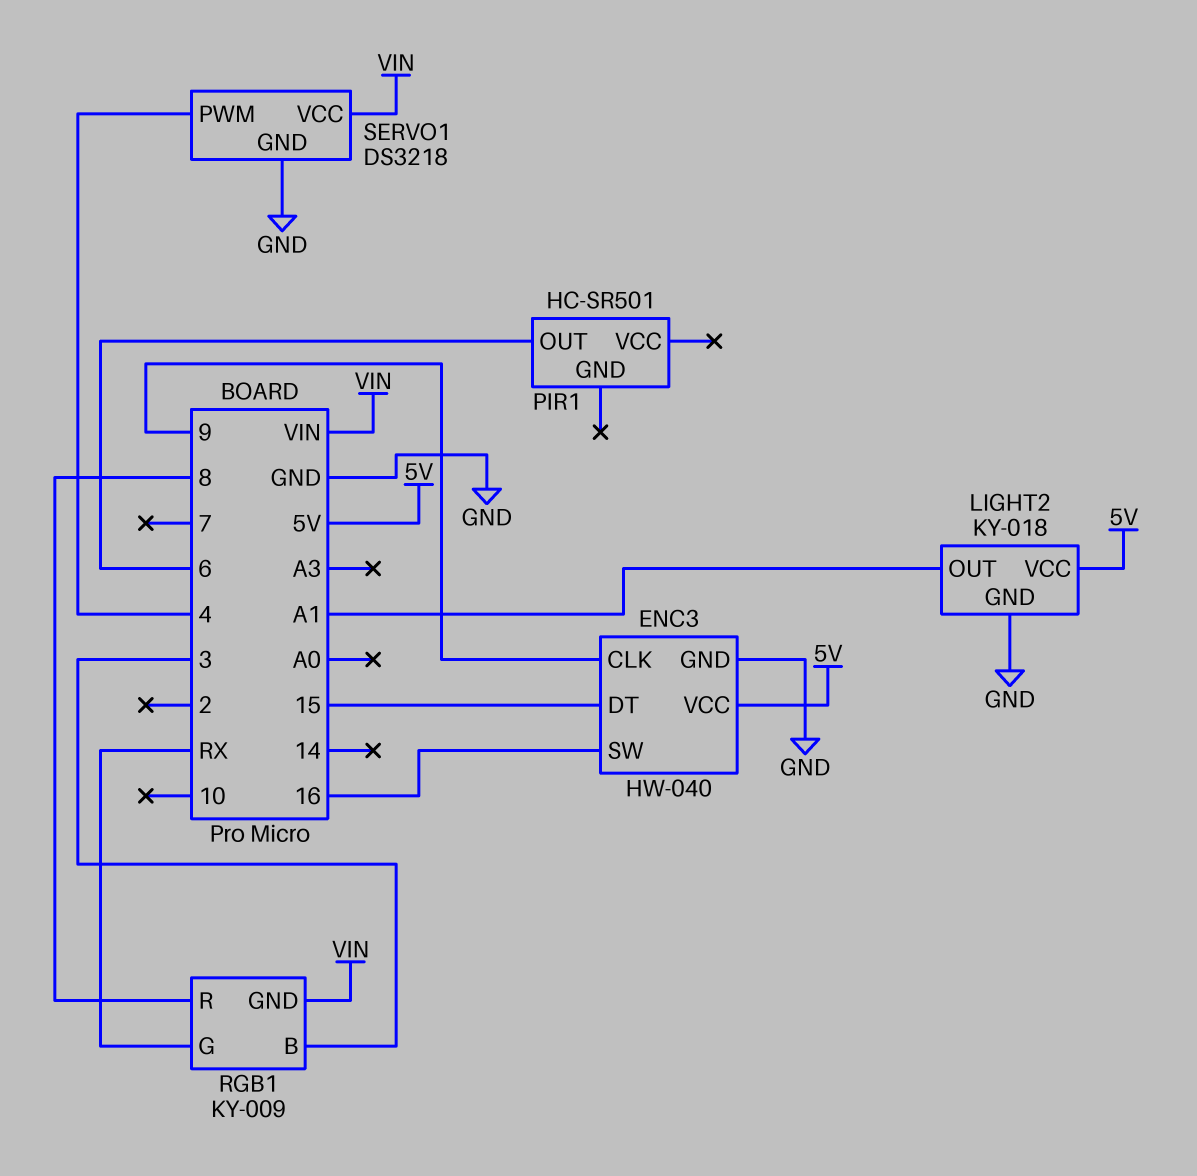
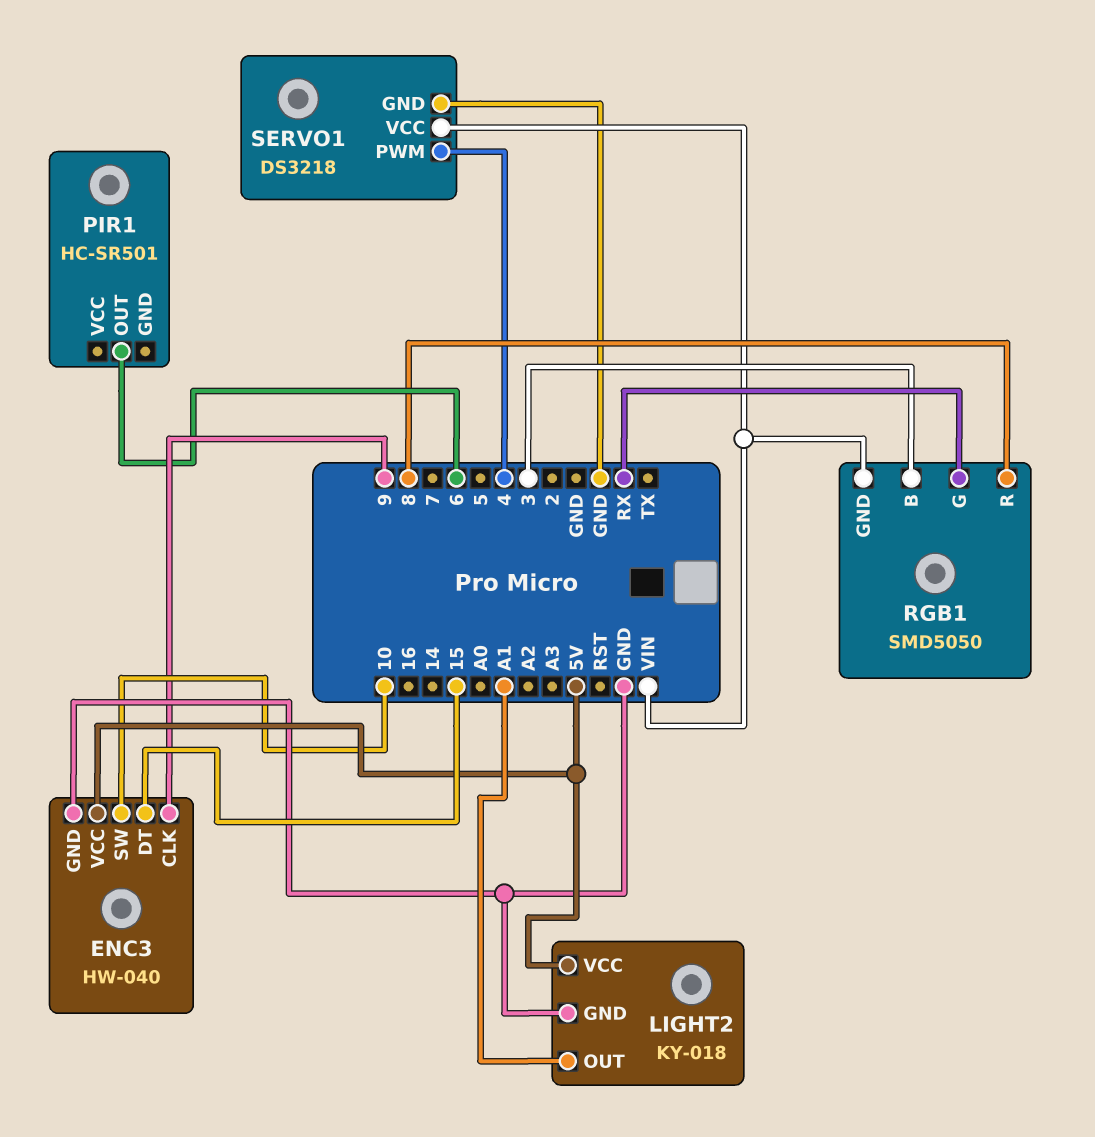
ENC3 pin SW: 16 -> 10
RGB1: KY-009 -> SMD5050

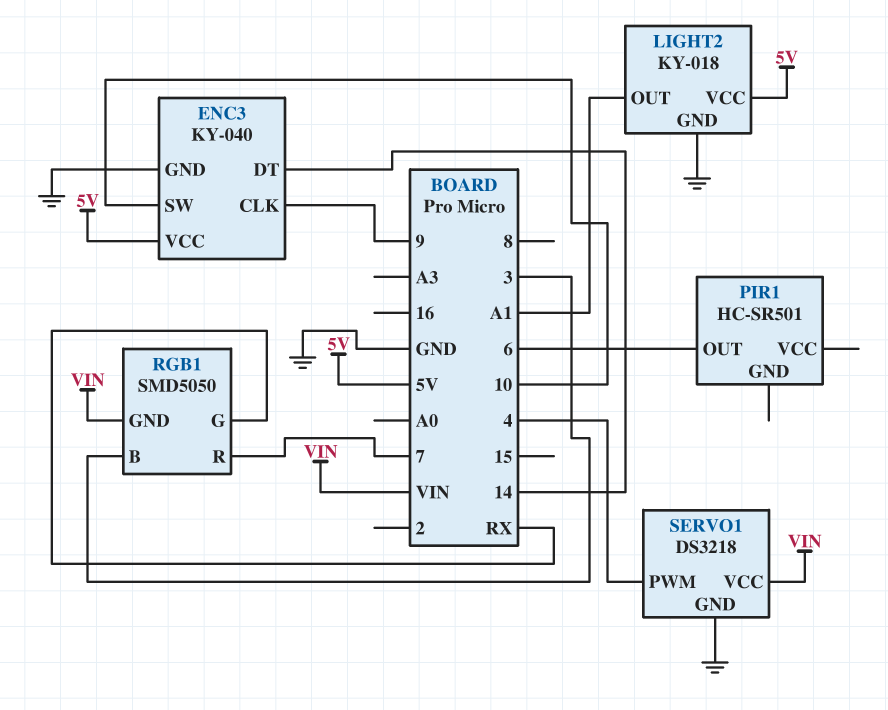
ENC3: HW-040 -> KY-040
ENC3 pin DT: 15 -> 14
RGB1 pin R: 8 -> 7

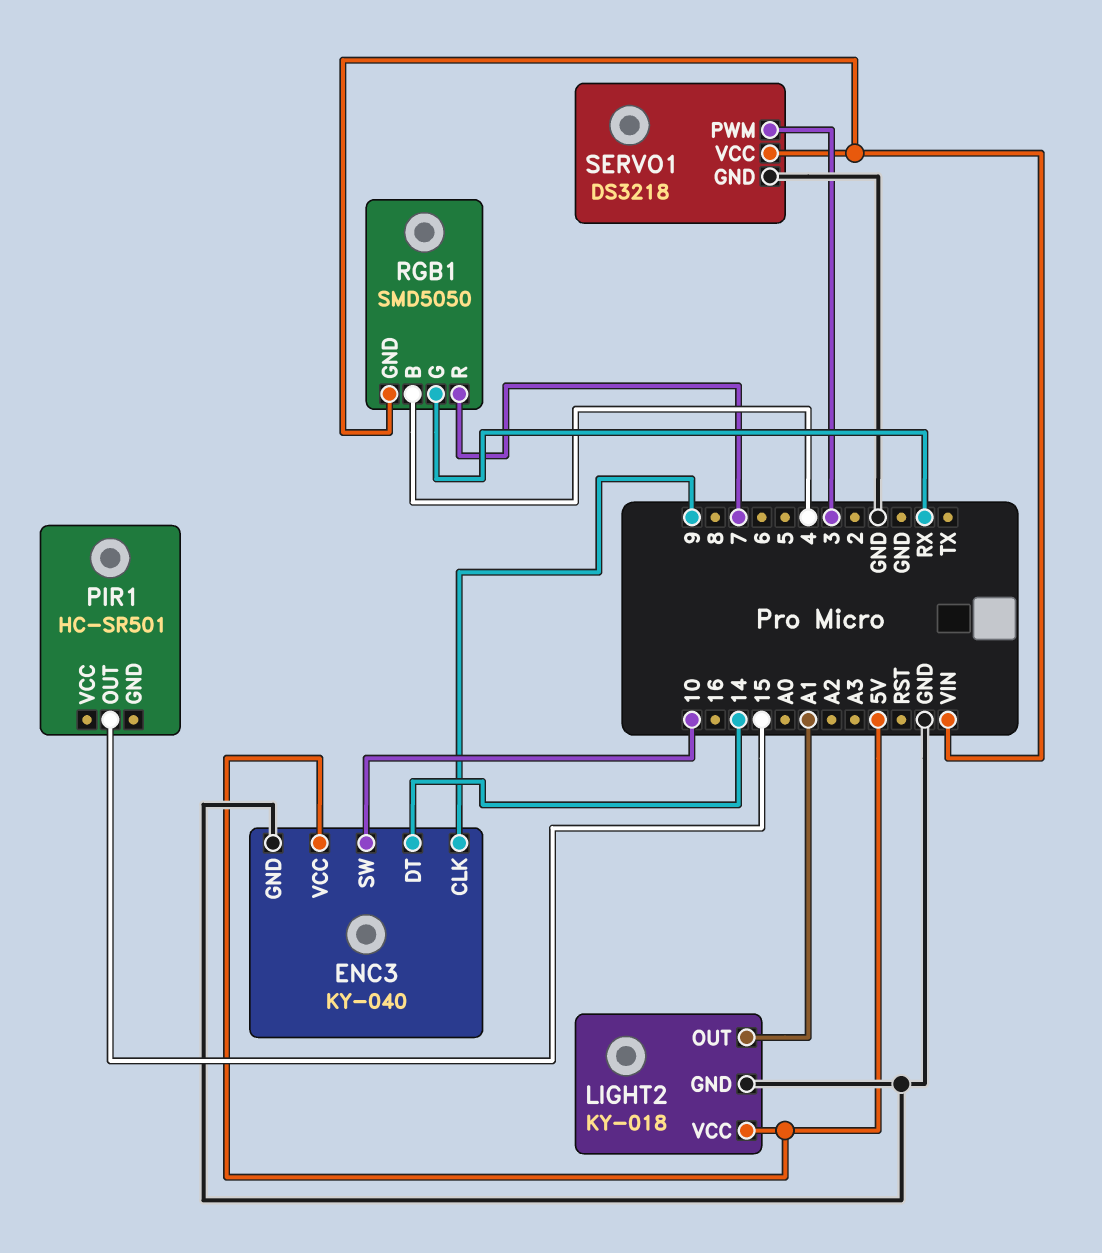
PIR1 pin OUT: 6 -> 15
RGB1 pin B: 3 -> 4
SERVO1 pin PWM: 4 -> 3

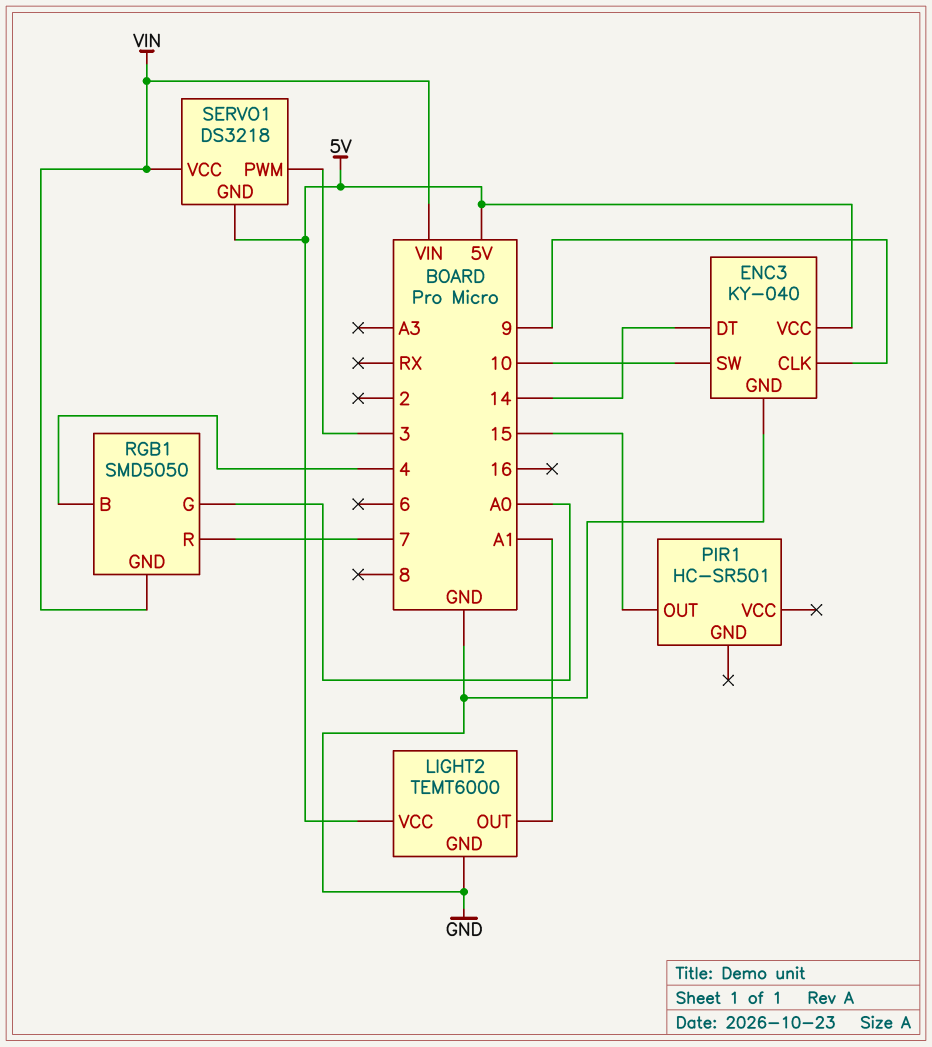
LIGHT2: KY-018 -> TEMT6000
RGB1 pin G: RX -> A0
SERVO1 pin GND: GND -> 5V

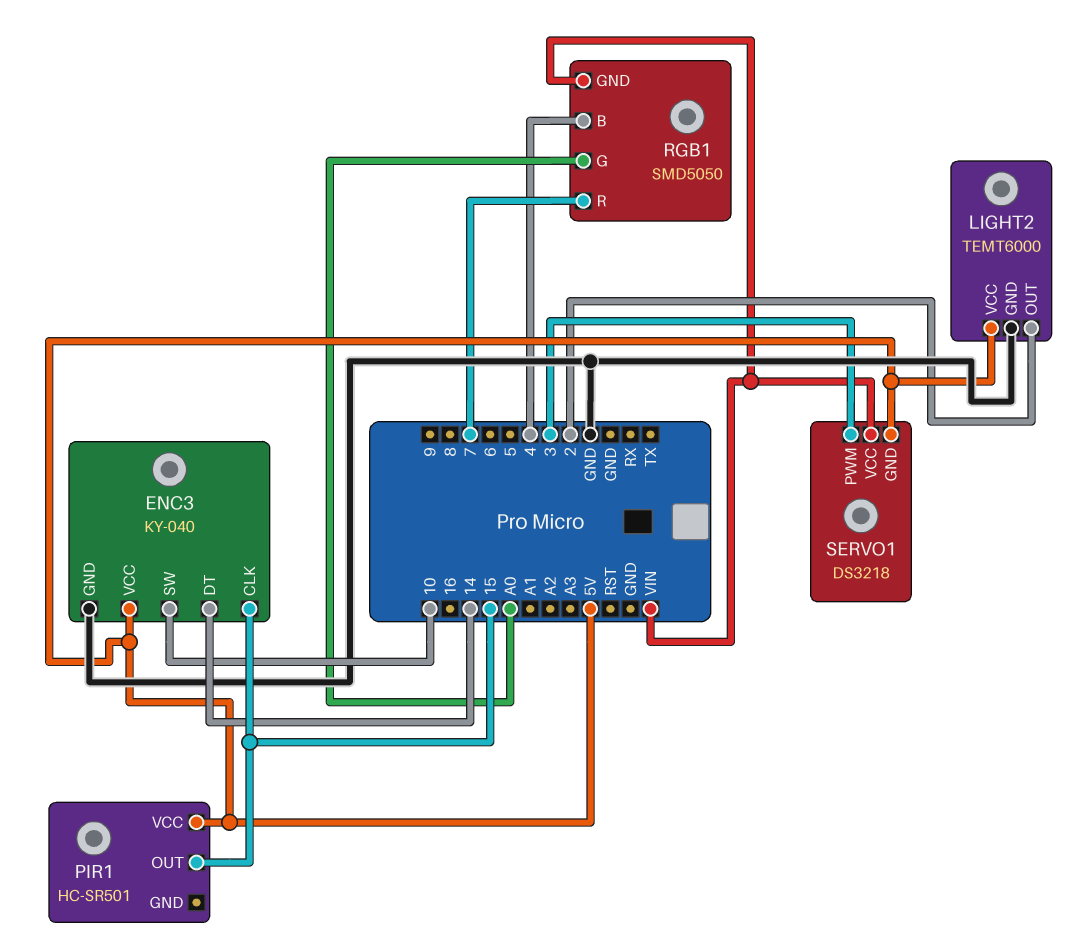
ENC3 pin CLK: 9 -> 15
LIGHT2 pin OUT: A1 -> 2
PIR1 pin VCC: none -> 5V

